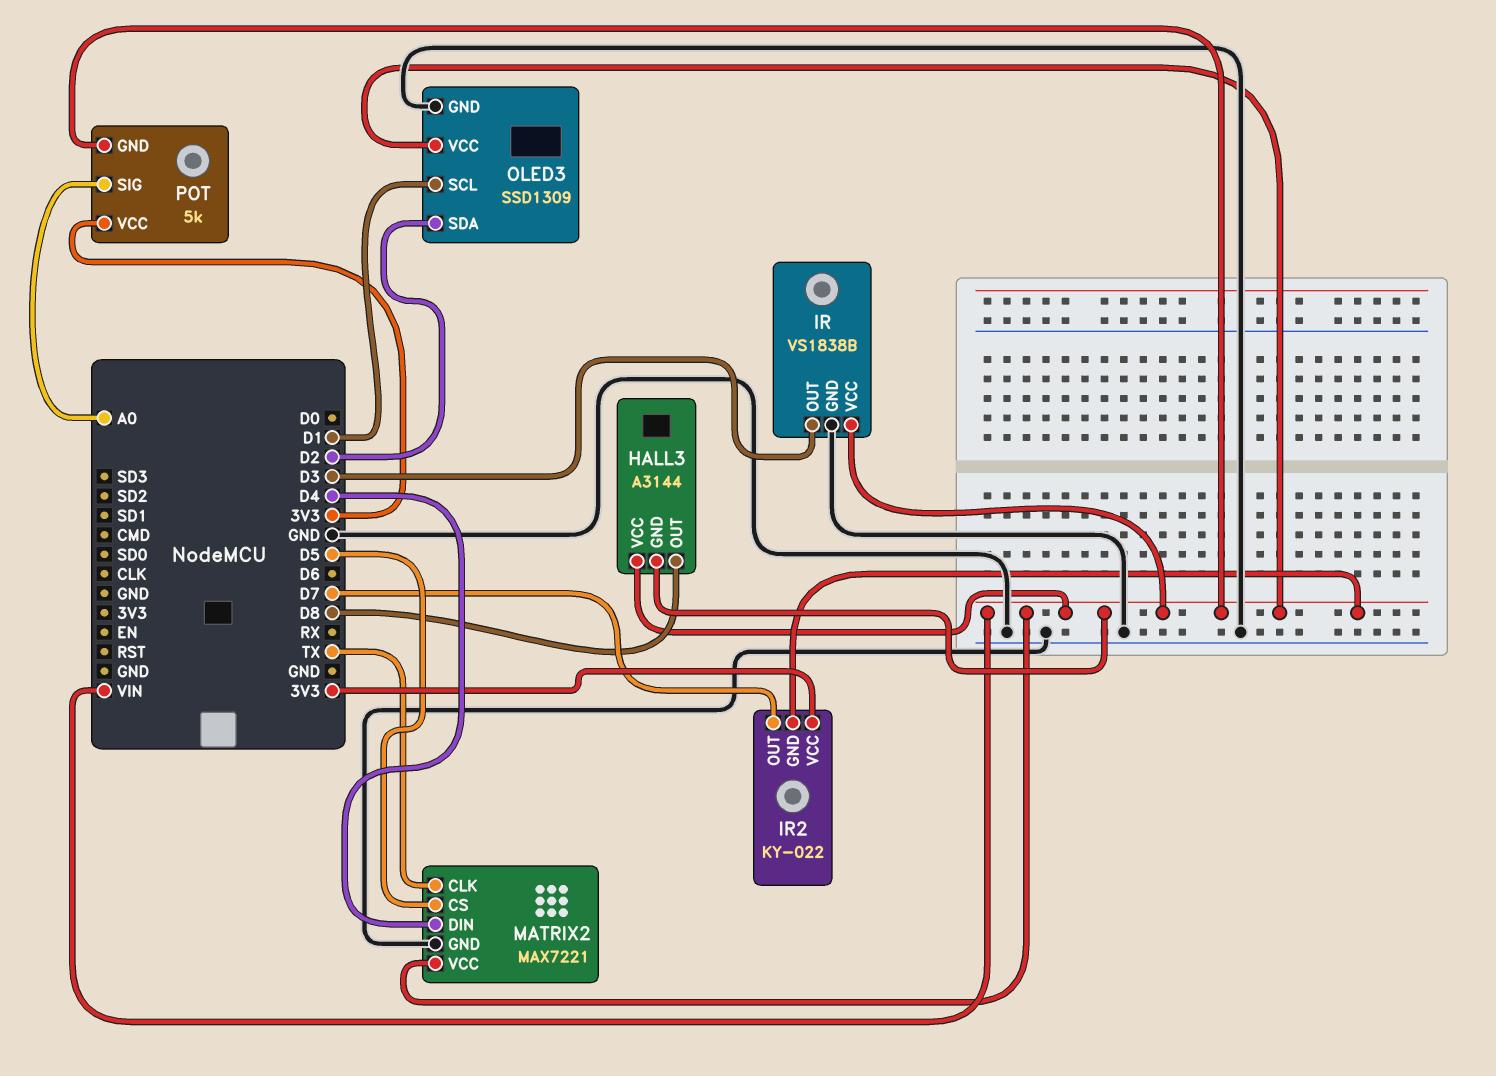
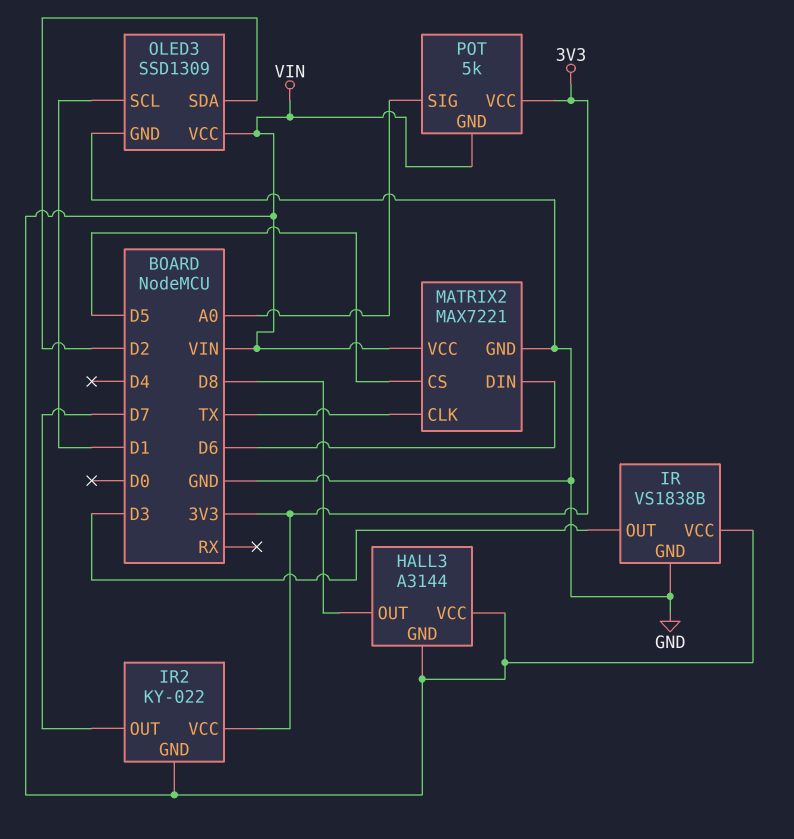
MATRIX2 pin DIN: D4 -> D6

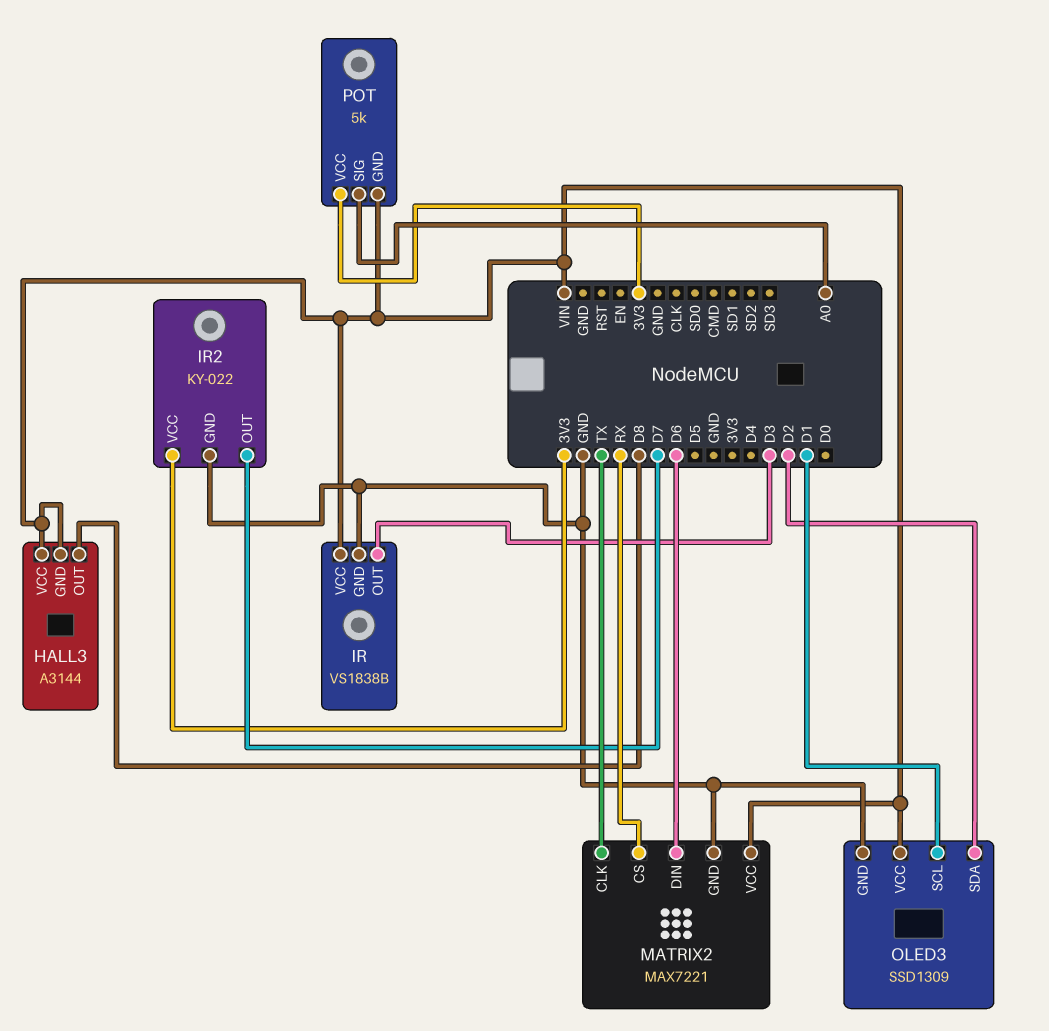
IR2 pin GND: VIN -> GND
MATRIX2 pin CS: D5 -> RX

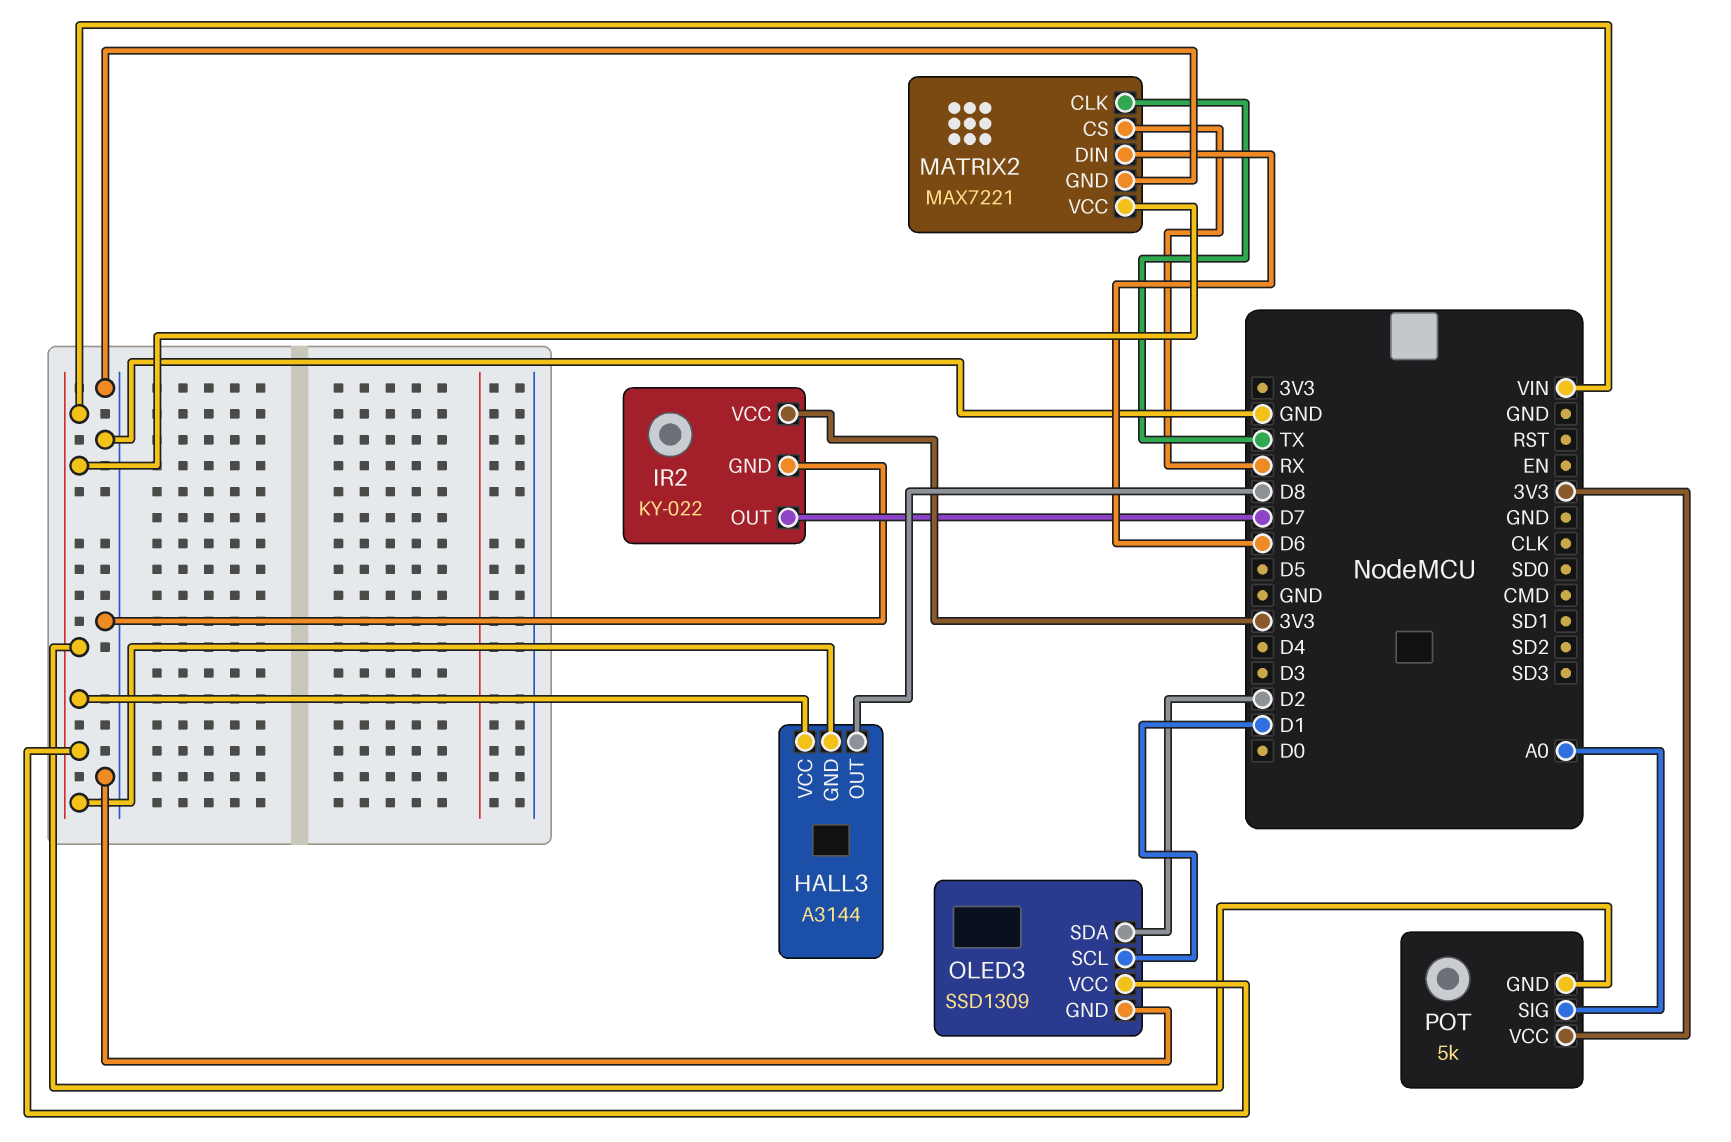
IR: VS1838B -> none
IR pin GND: GND -> none
IR pin OUT: D3 -> none
IR pin VCC: VIN -> none

